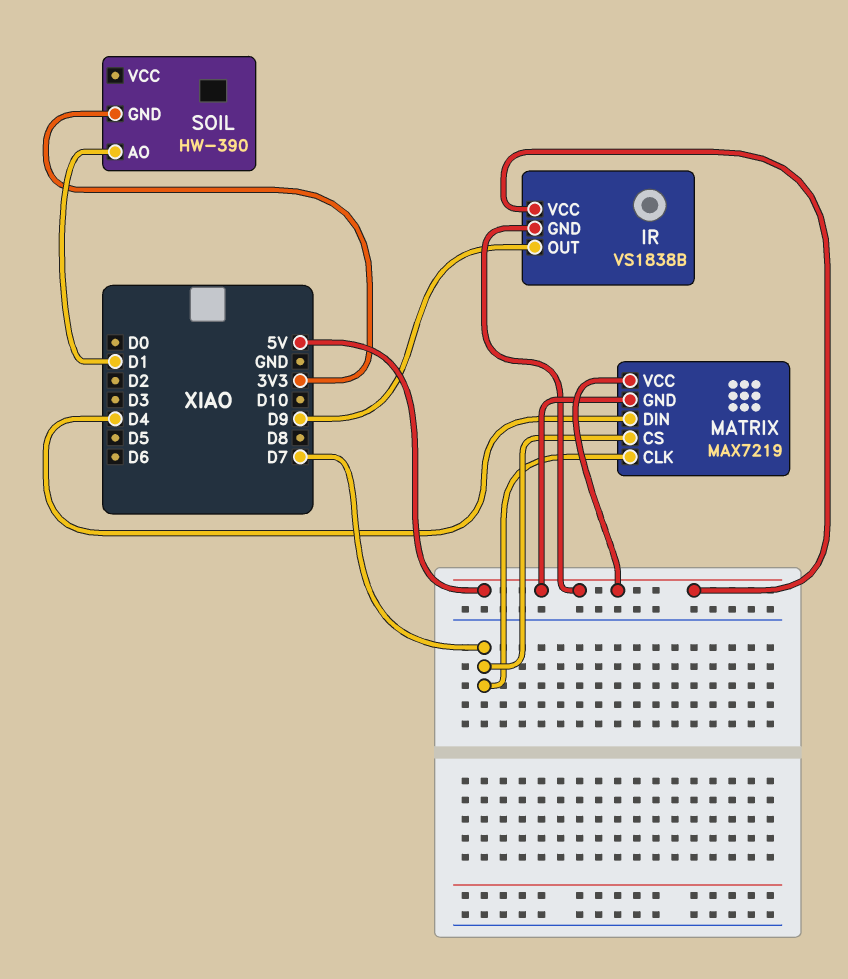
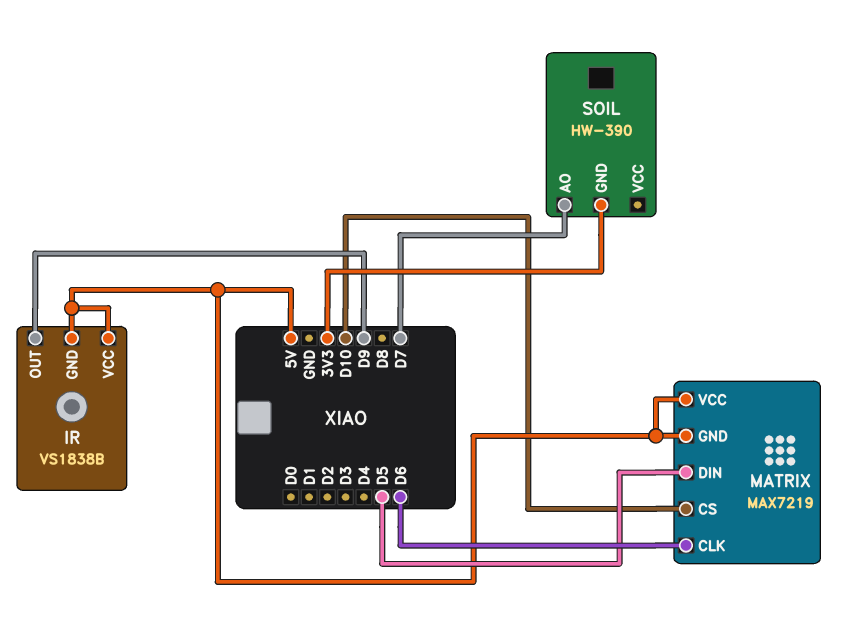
MATRIX pin CLK: D7 -> D6
MATRIX pin CS: D7 -> D10
MATRIX pin DIN: D4 -> D5
SOIL pin AO: D1 -> D7

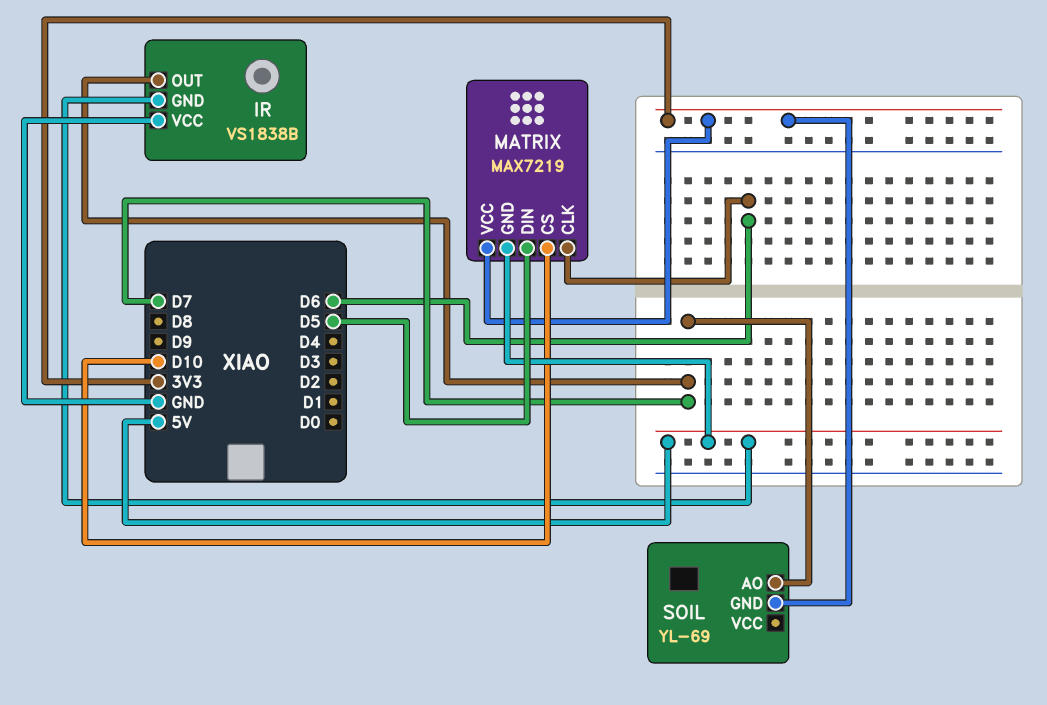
IR pin OUT: D9 -> D7
IR pin VCC: 5V -> GND
MATRIX pin VCC: 5V -> 3V3
SOIL: HW-390 -> YL-69

